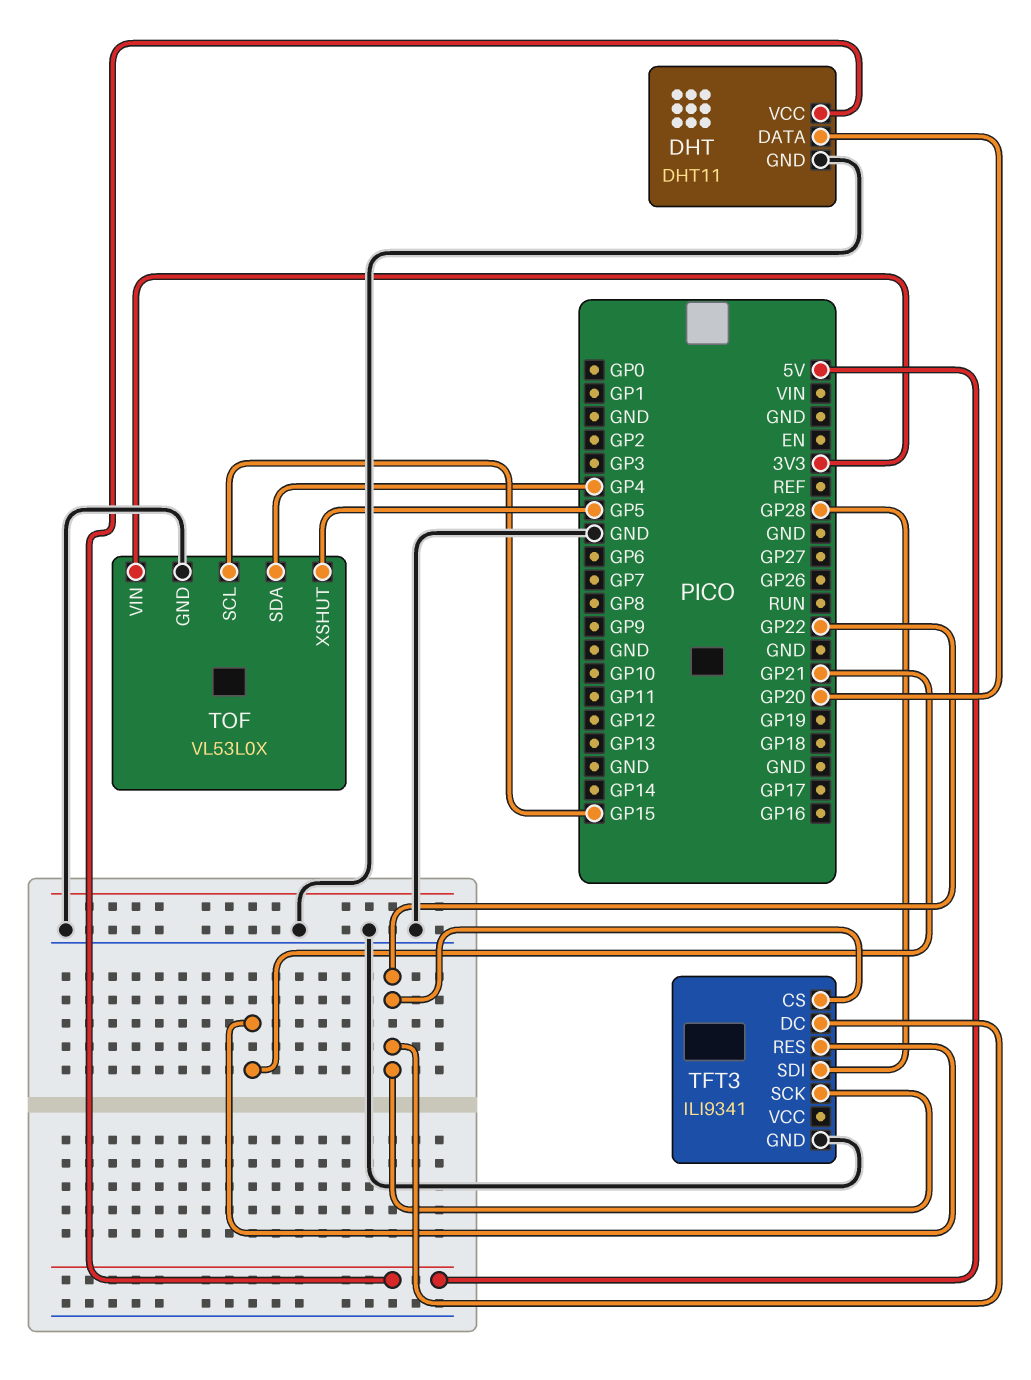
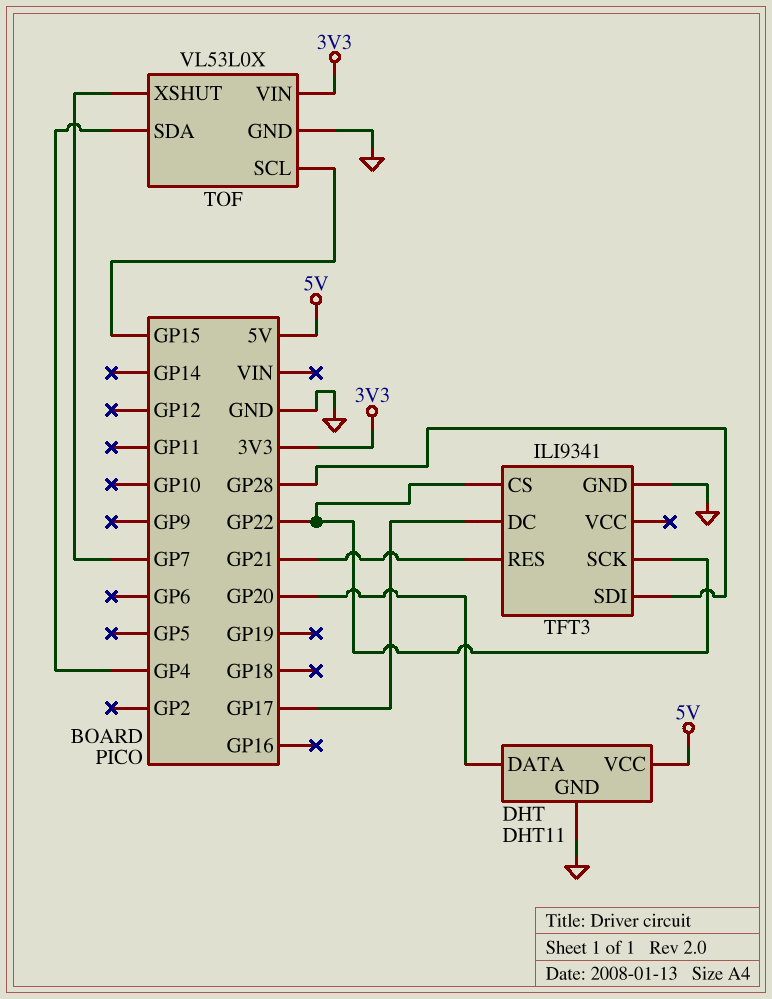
TFT3 pin DC: GP22 -> GP17
TOF pin XSHUT: GP5 -> GP7

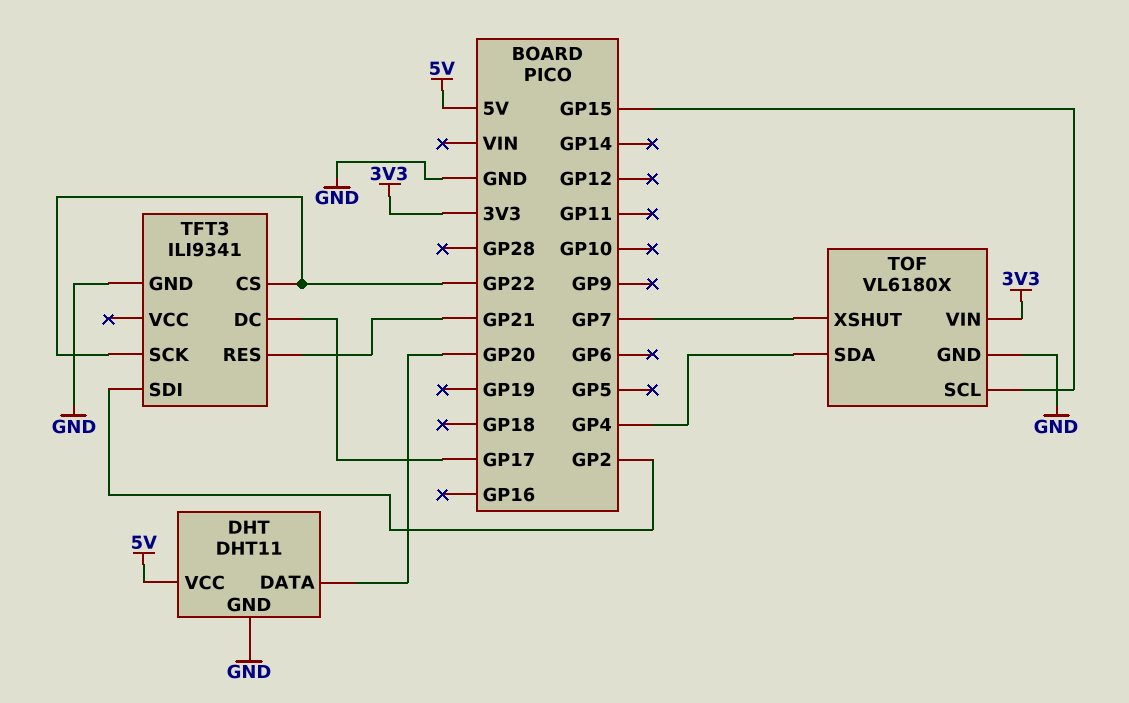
TFT3 pin SDI: GP28 -> GP2
TOF: VL53L0X -> VL6180X

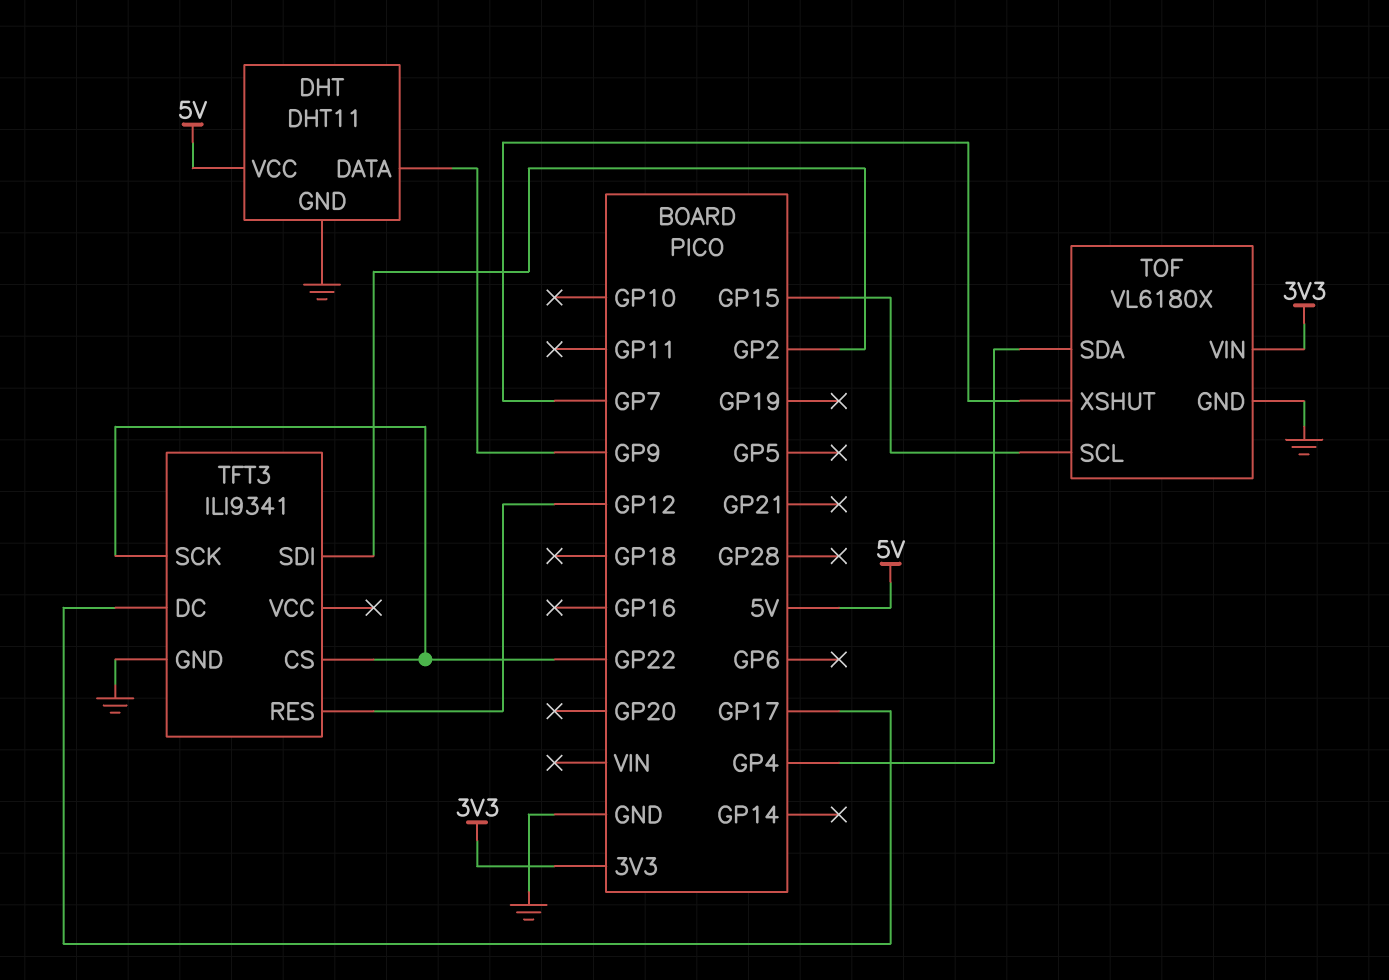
DHT pin DATA: GP20 -> GP9
TFT3 pin RES: GP21 -> GP12

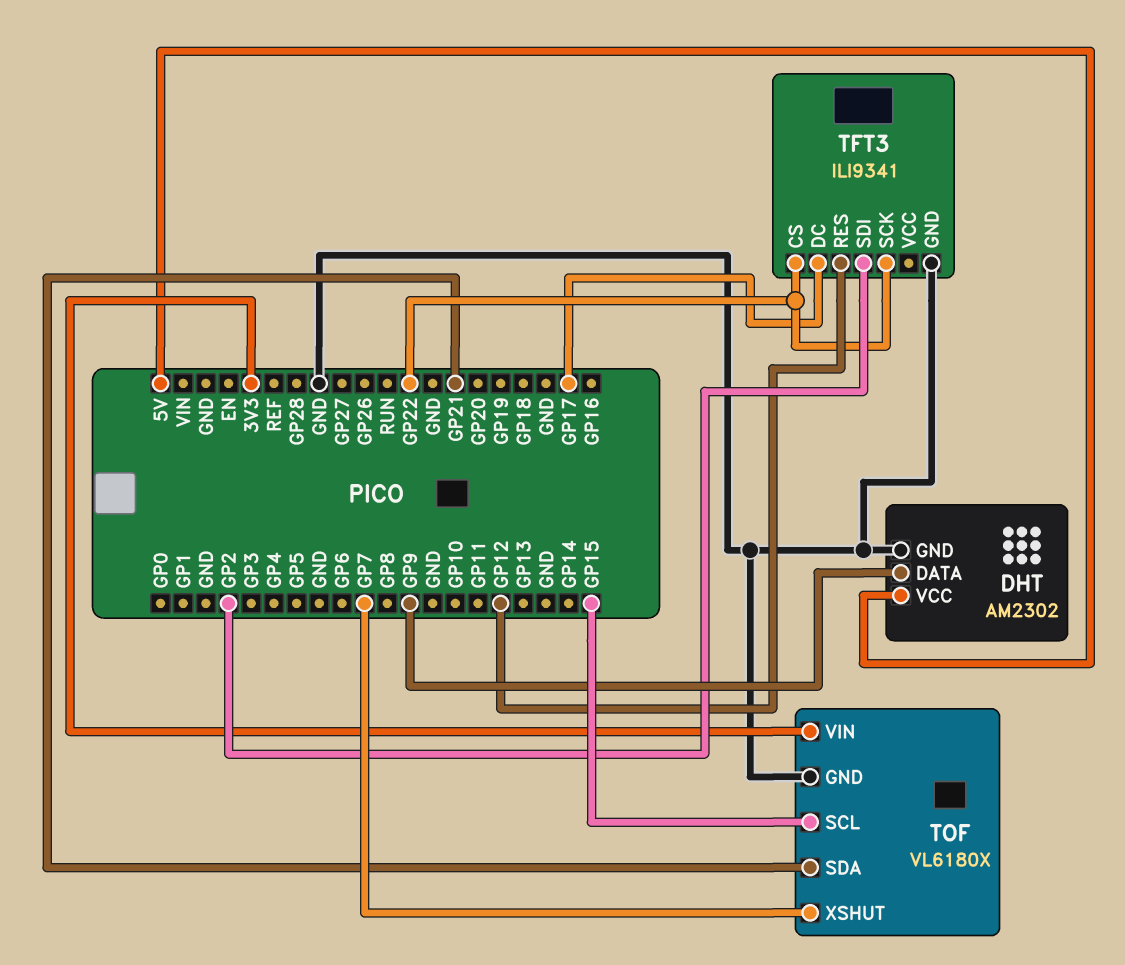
DHT: DHT11 -> AM2302
TOF pin SDA: GP4 -> GP21

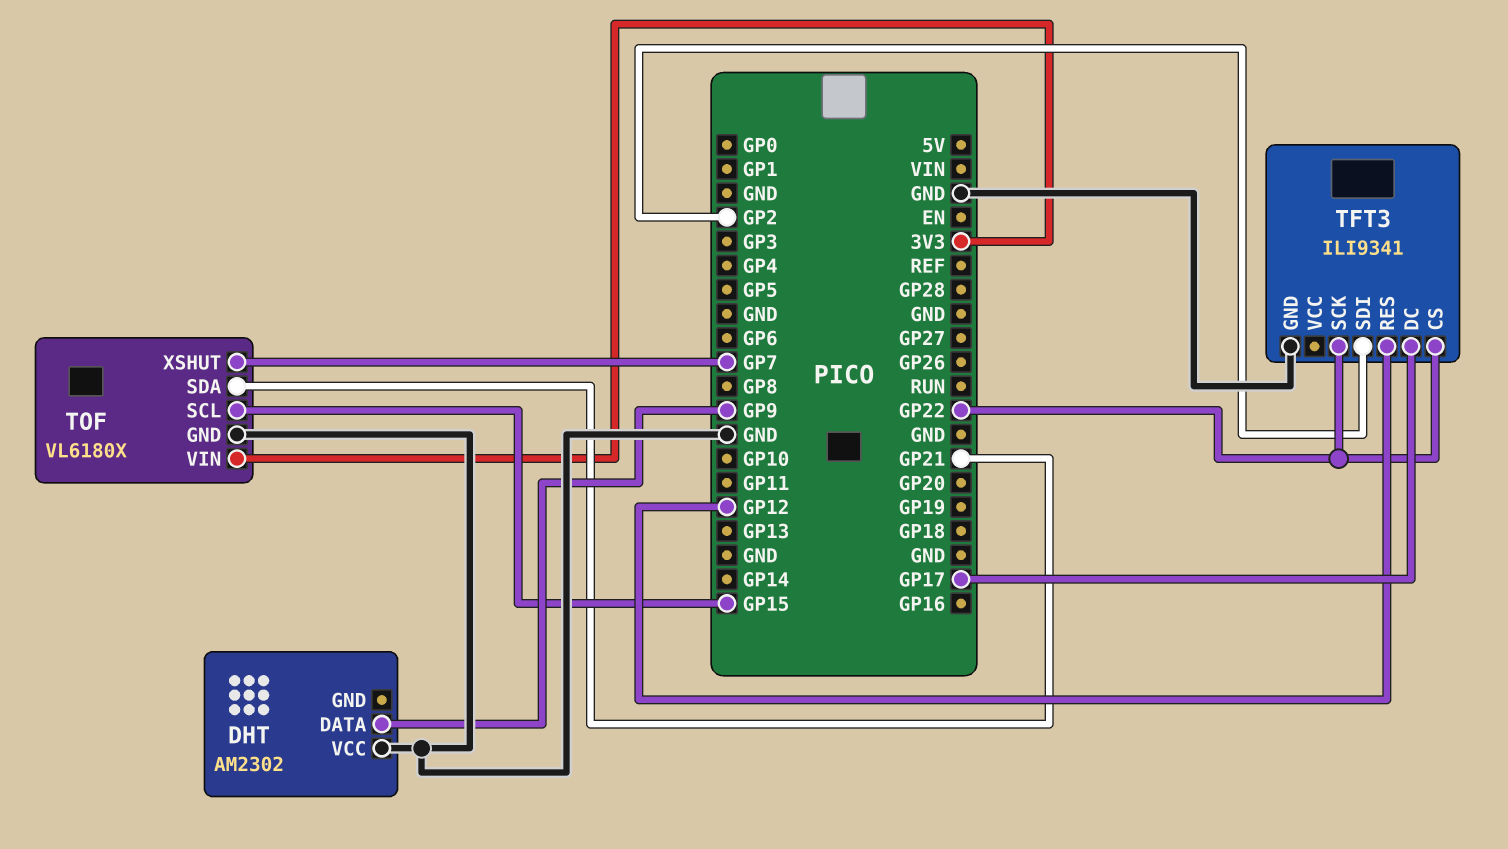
DHT pin GND: GND -> none
DHT pin VCC: 5V -> GND

